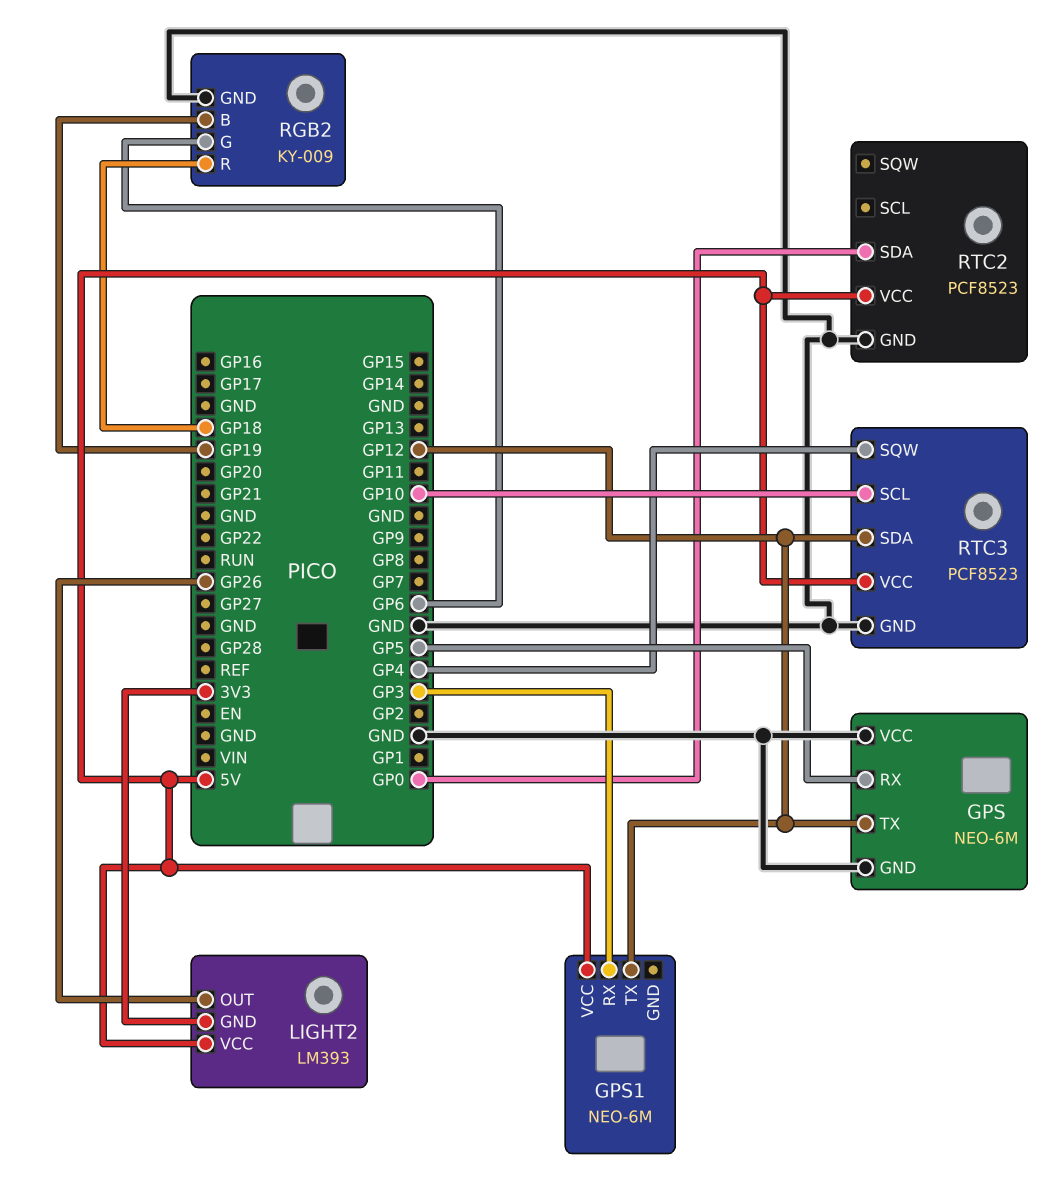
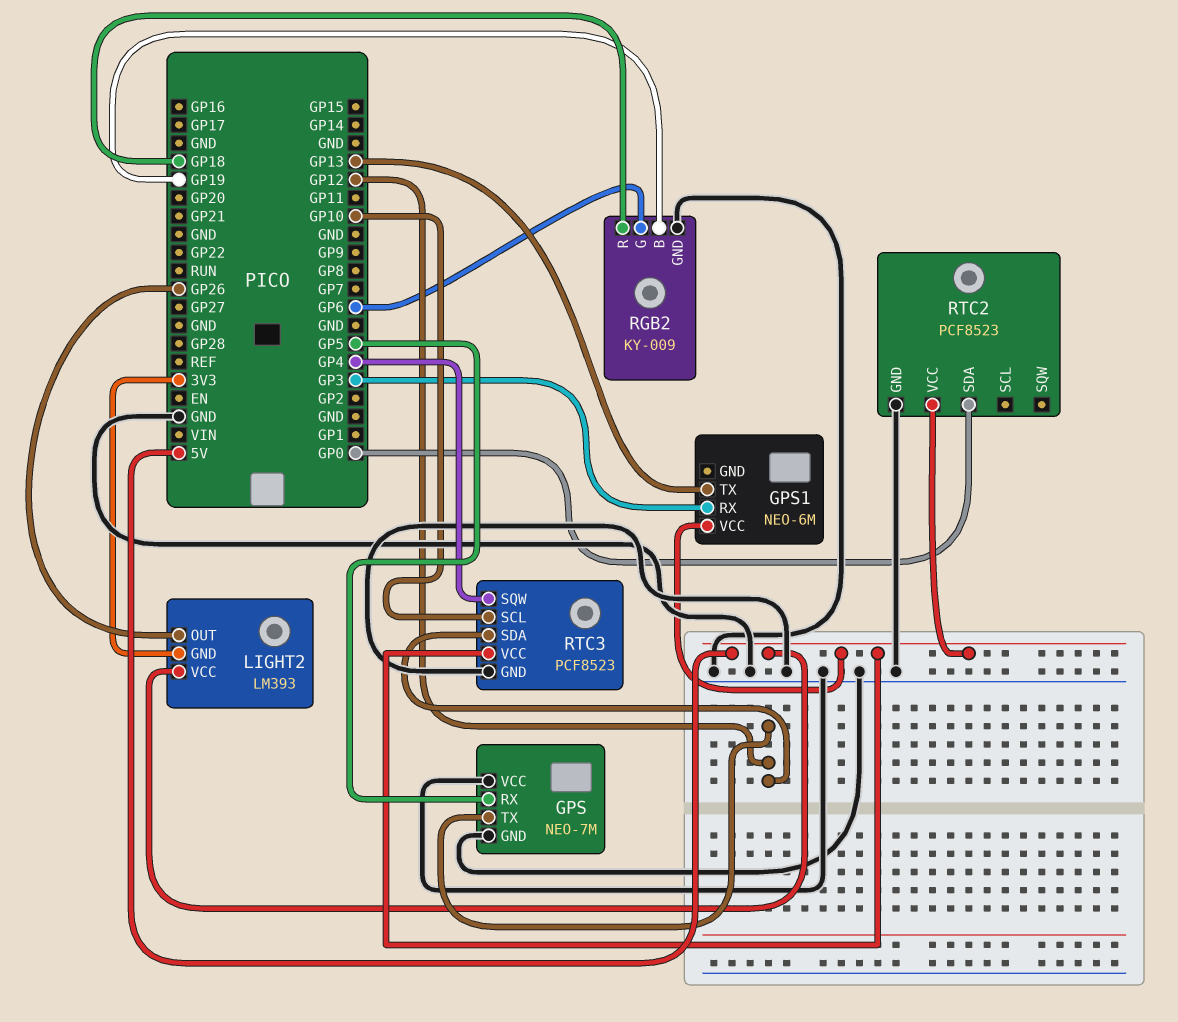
GPS: NEO-6M -> NEO-7M
GPS1 pin TX: GP12 -> GP13

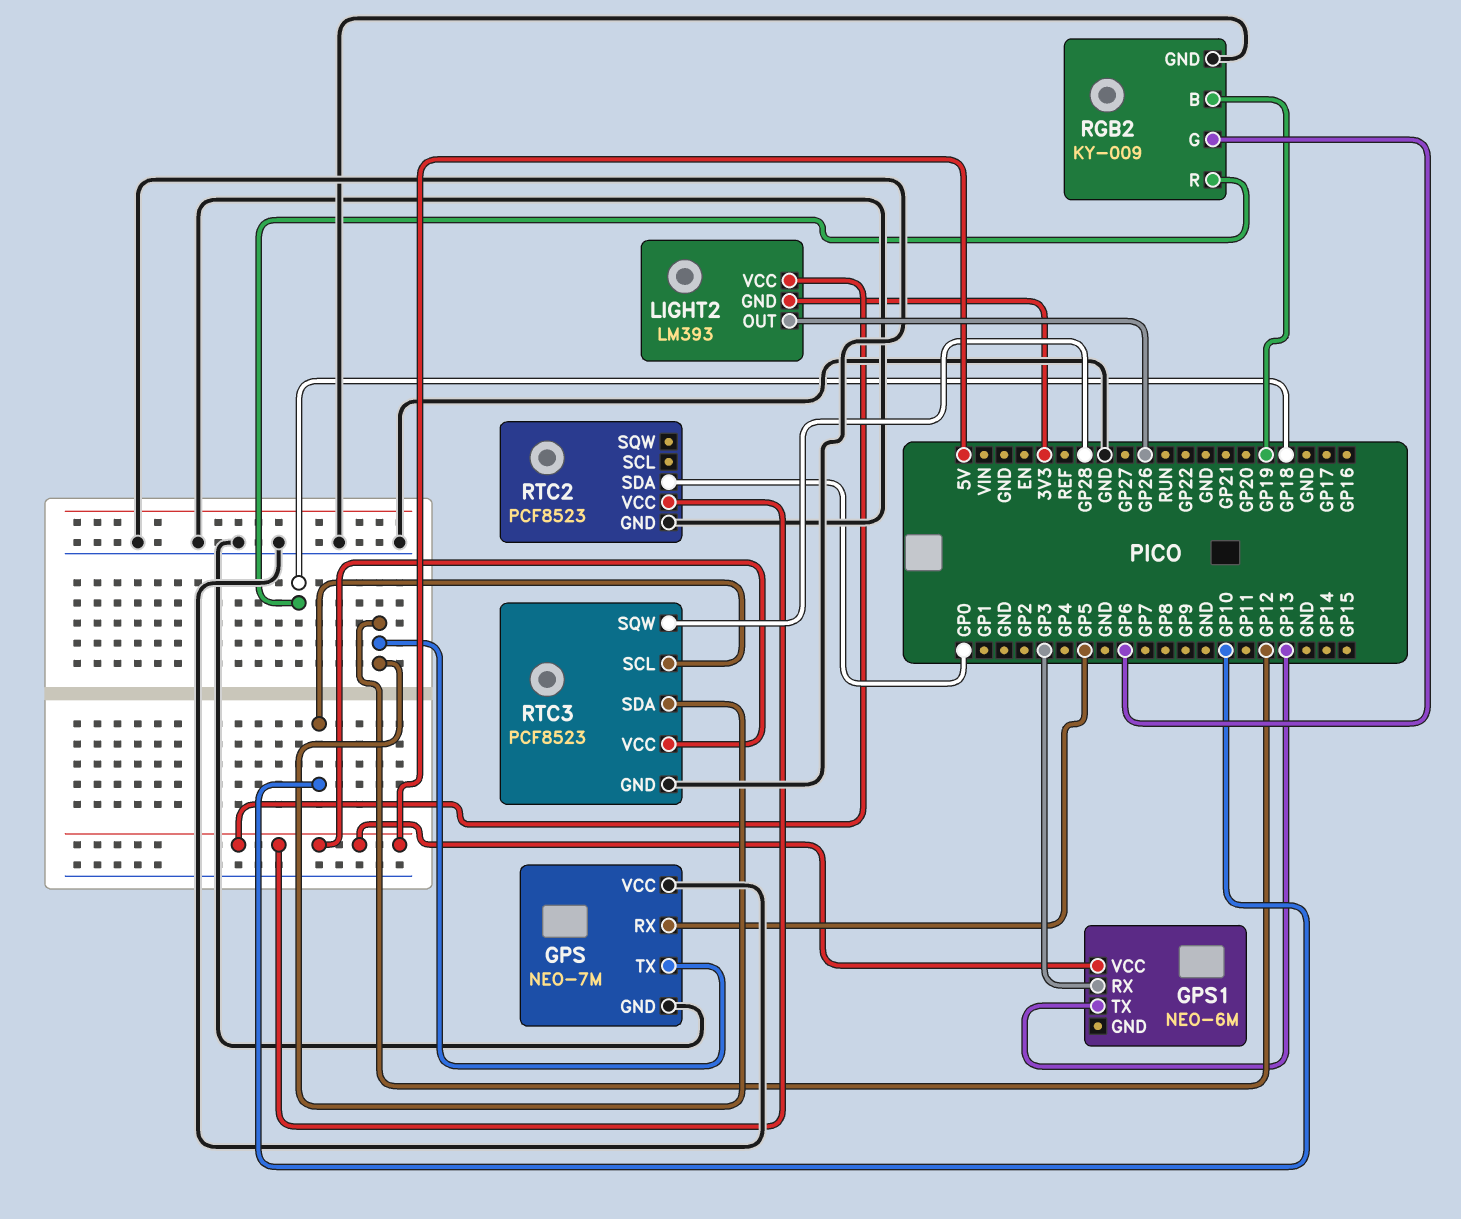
RTC3 pin SQW: GP4 -> GP28

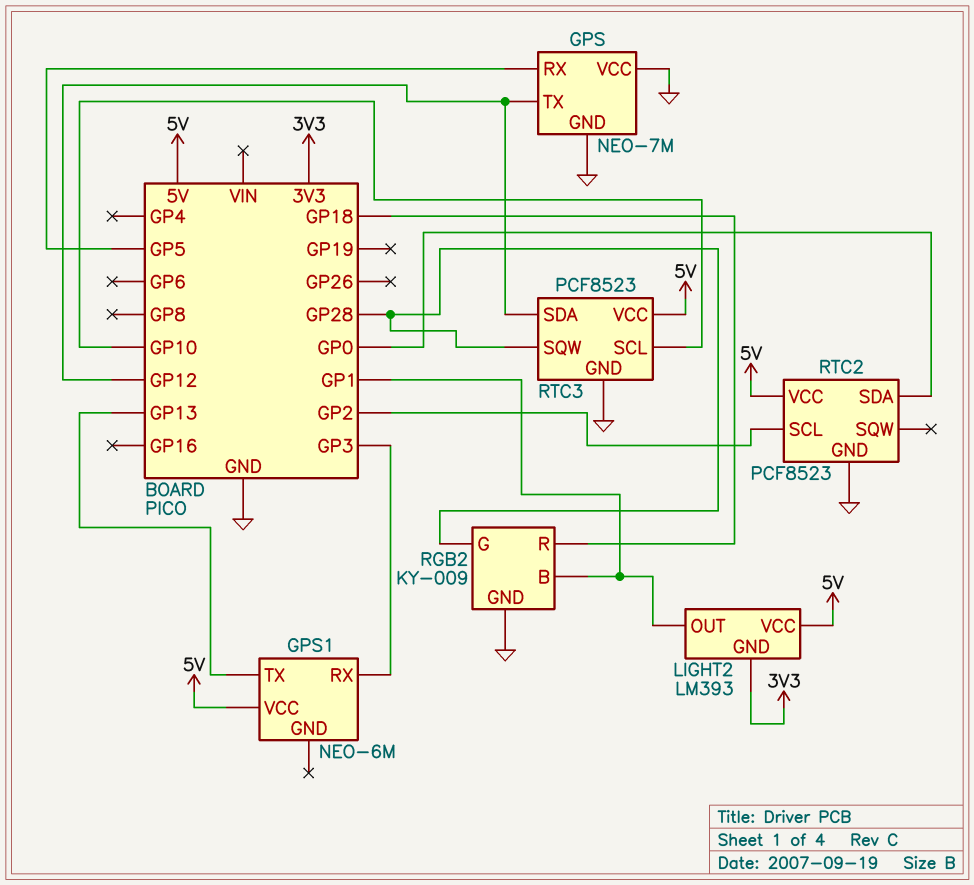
LIGHT2 pin OUT: GP26 -> GP1
RGB2 pin B: GP19 -> GP1
RGB2 pin G: GP6 -> GP28
RTC2 pin SCL: none -> GP2

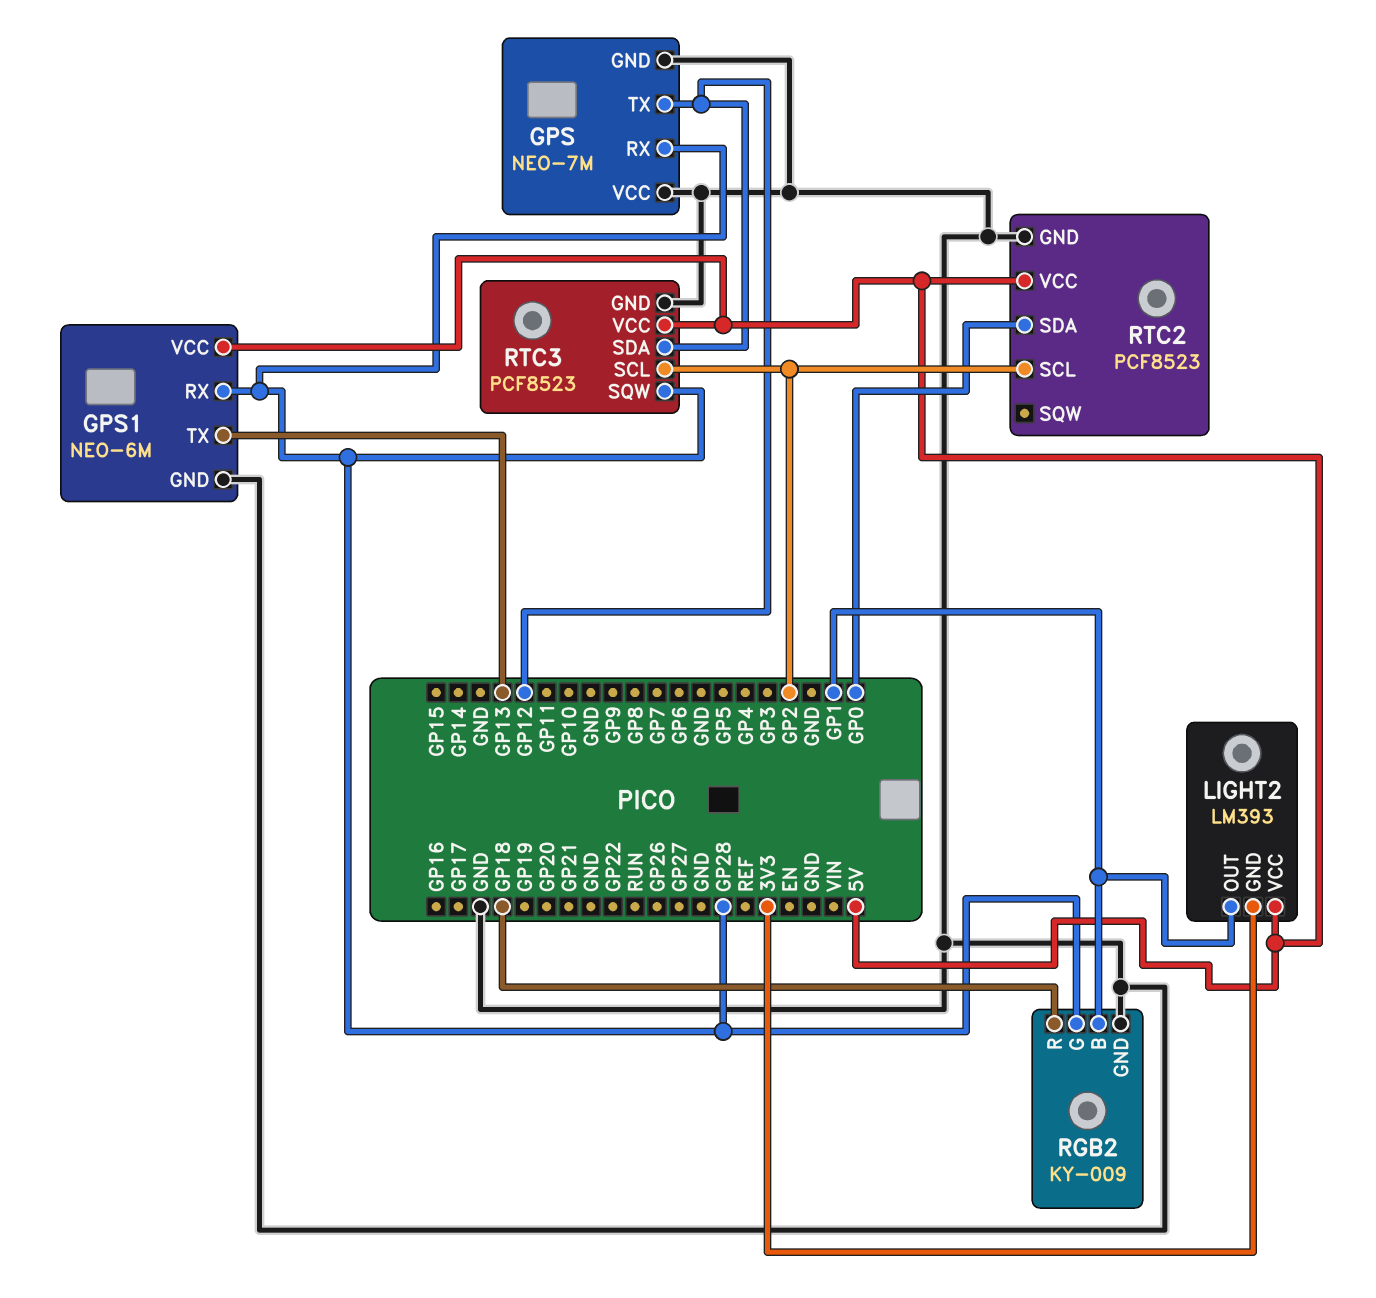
GPS pin RX: GP5 -> GP28
GPS1 pin GND: none -> GND
GPS1 pin RX: GP3 -> GP28
RTC3 pin SCL: GP10 -> GP2

